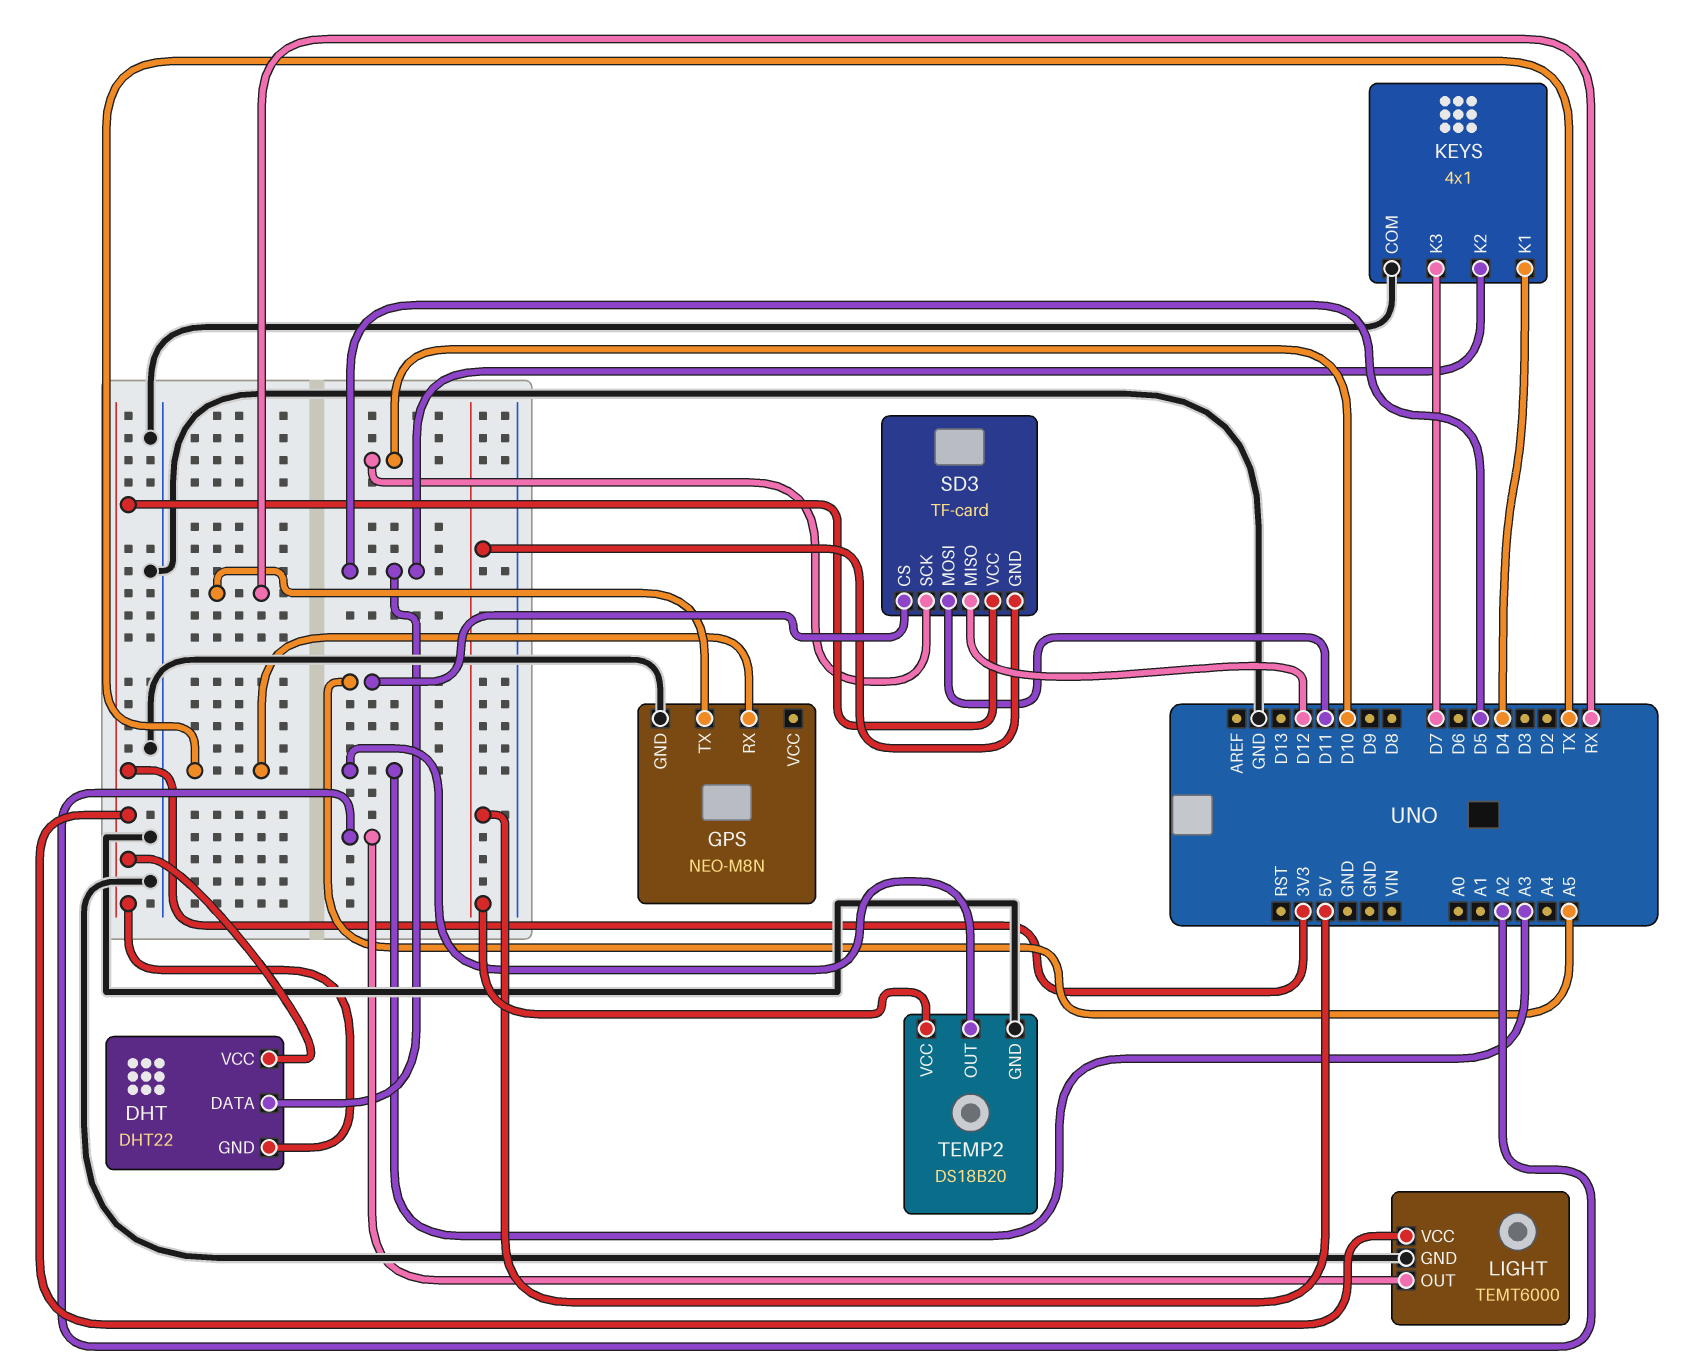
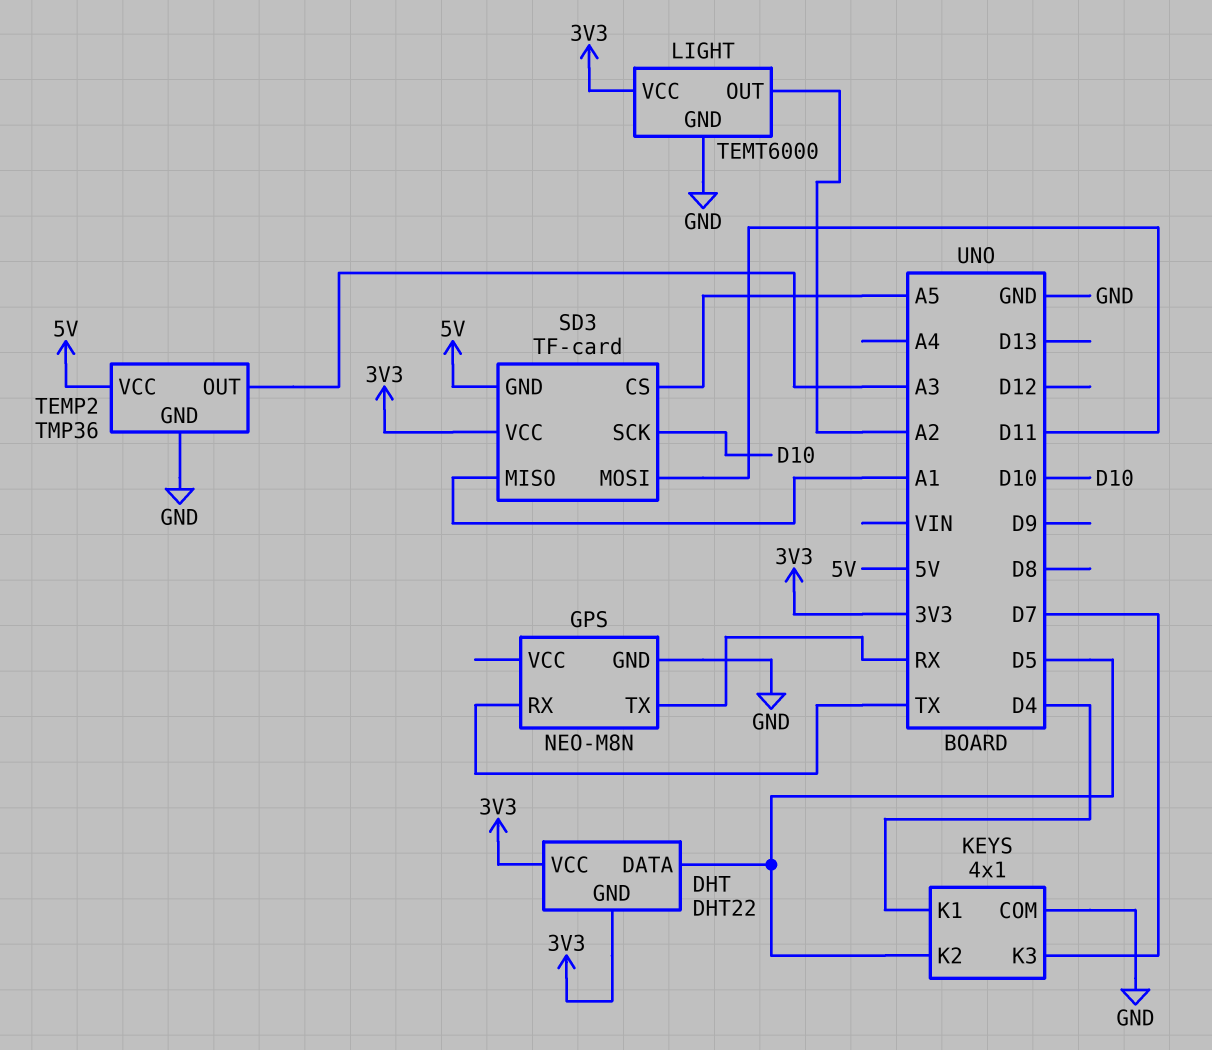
SD3 pin MISO: D12 -> A1
TEMP2: DS18B20 -> TMP36

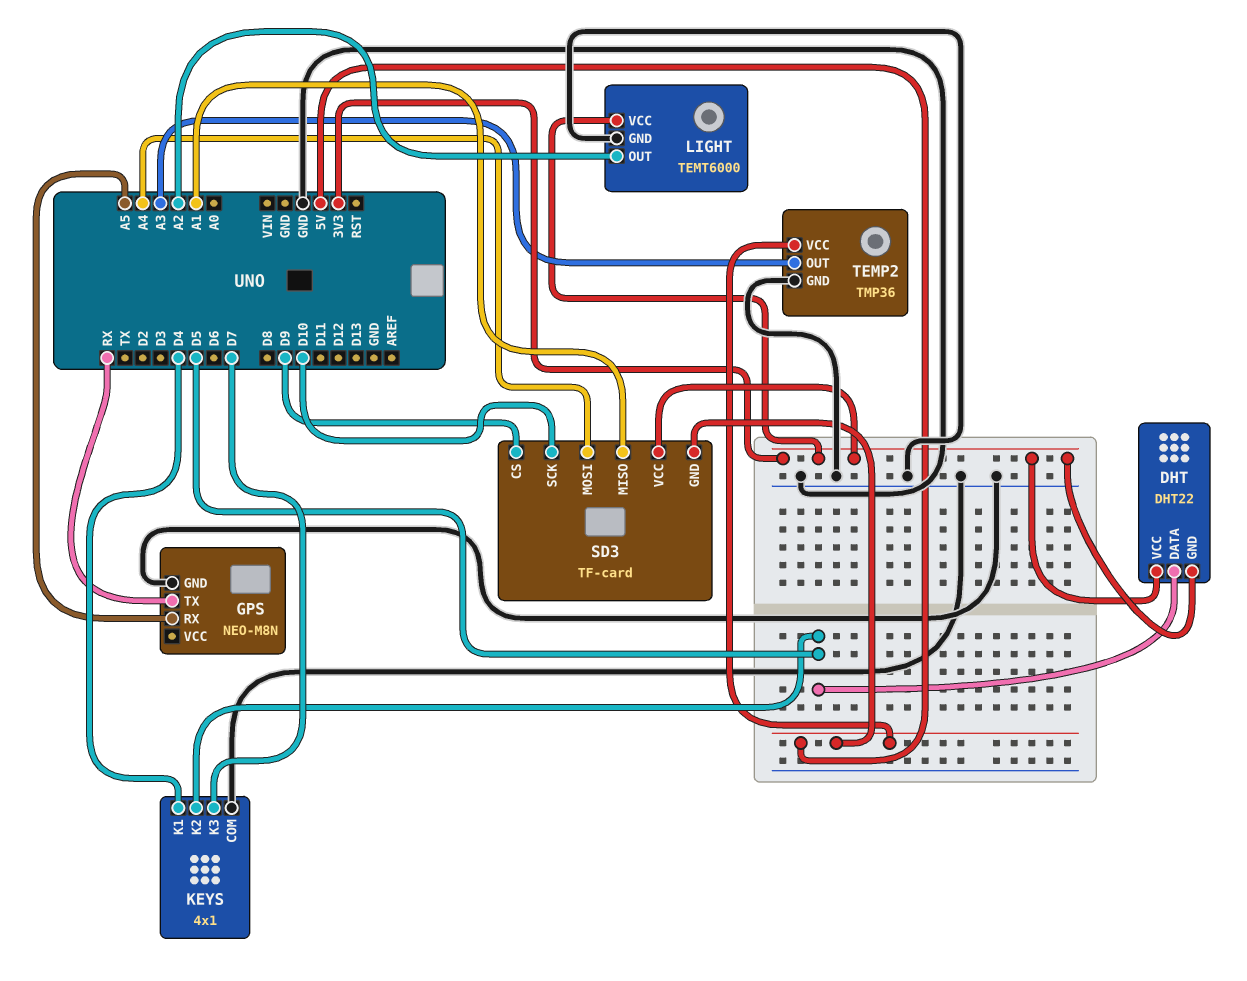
GPS pin RX: TX -> A5
SD3 pin CS: A5 -> D9
SD3 pin MOSI: D11 -> A4

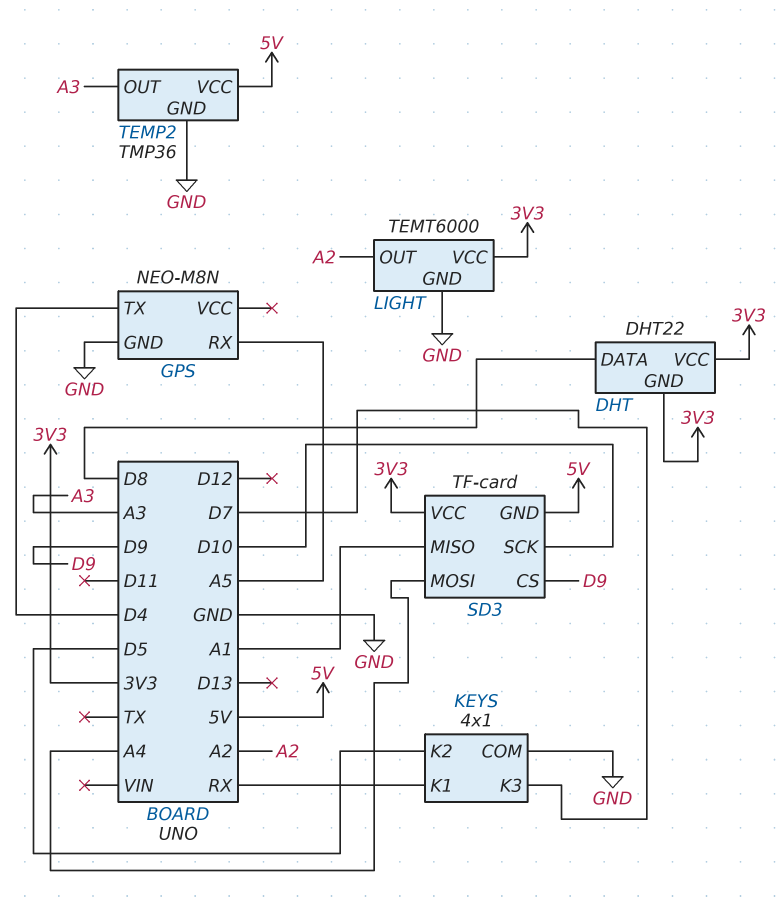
DHT pin DATA: D5 -> D8
GPS pin TX: RX -> D4
KEYS pin K1: D4 -> RX

